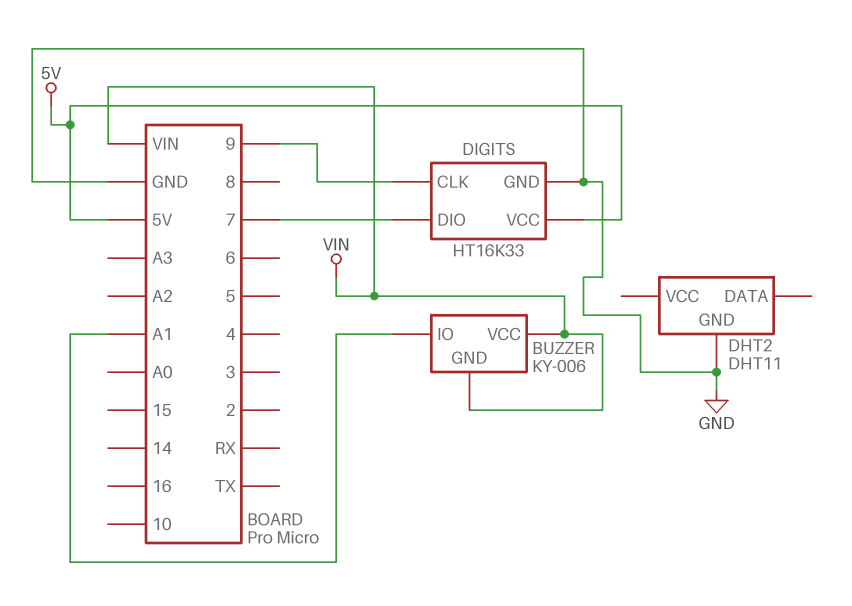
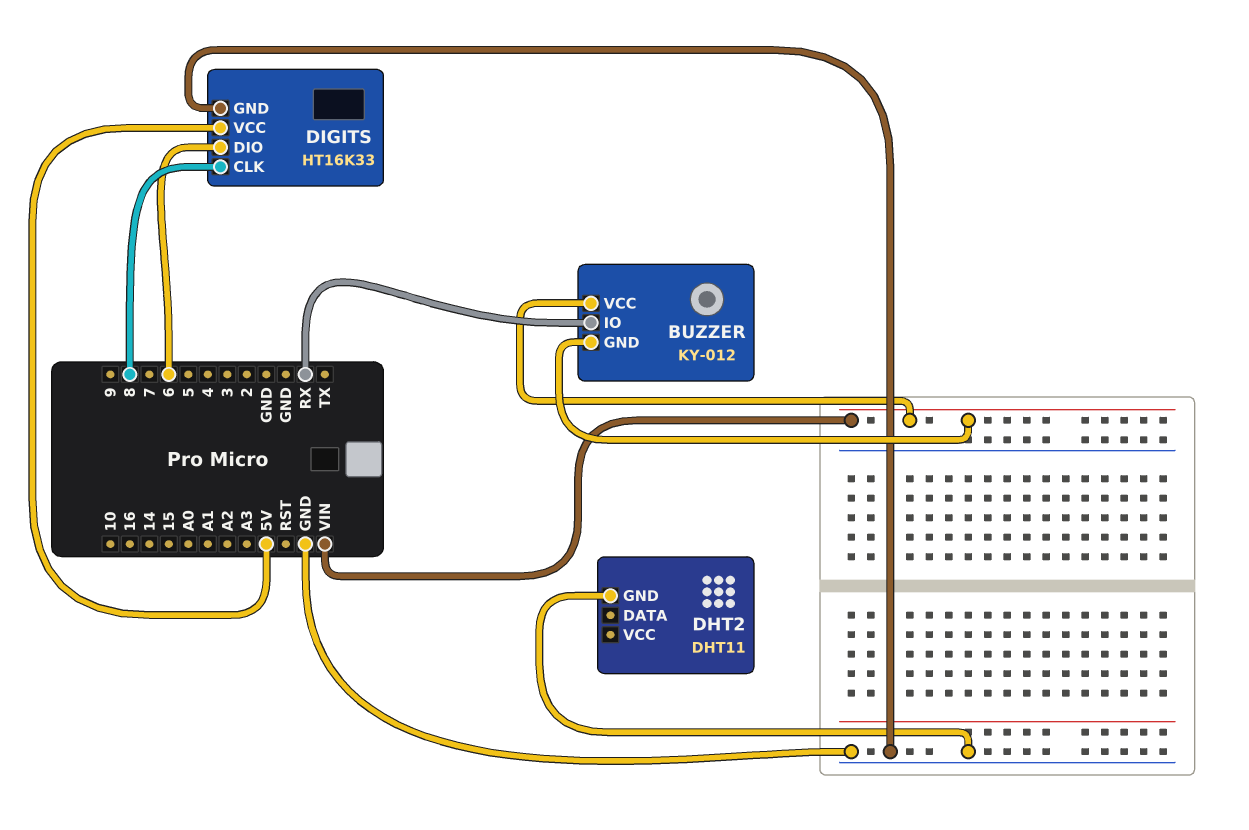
BUZZER: KY-006 -> KY-012
BUZZER pin IO: A1 -> RX
DIGITS pin CLK: 9 -> 8
DIGITS pin DIO: 7 -> 6

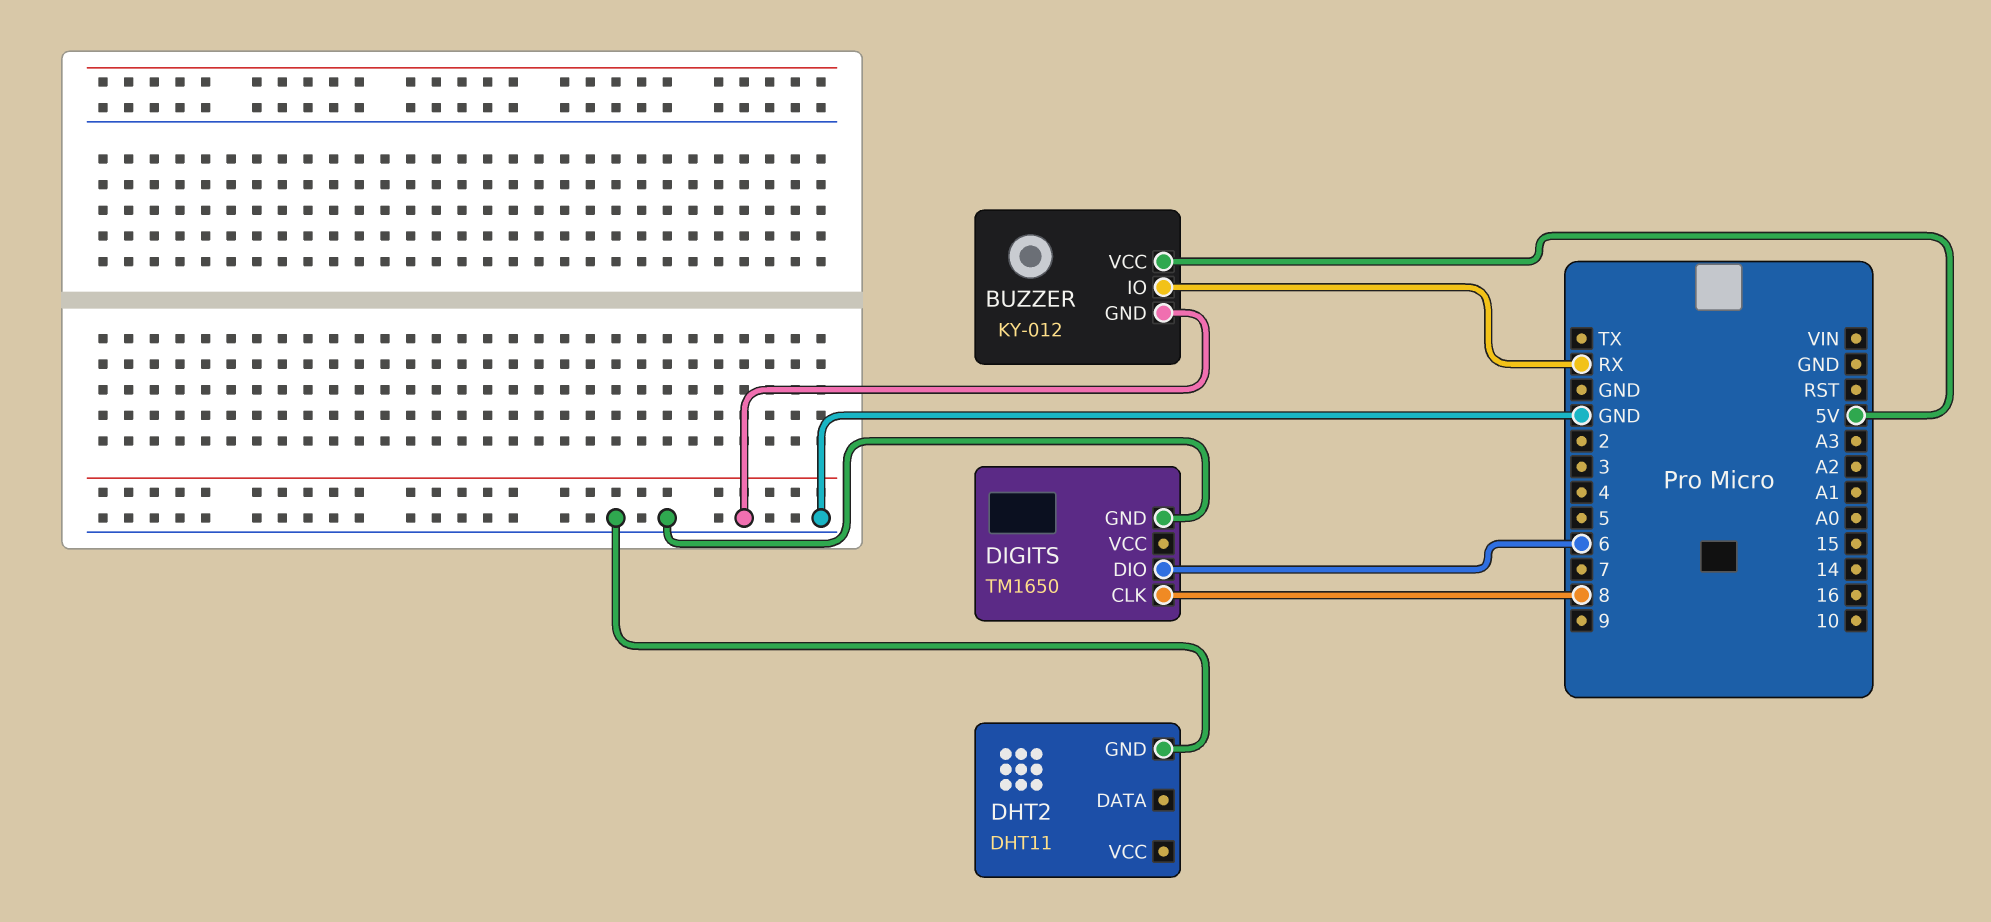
BUZZER pin GND: VIN -> GND
BUZZER pin VCC: VIN -> 5V
DIGITS: HT16K33 -> TM1650
DIGITS pin VCC: 5V -> none

